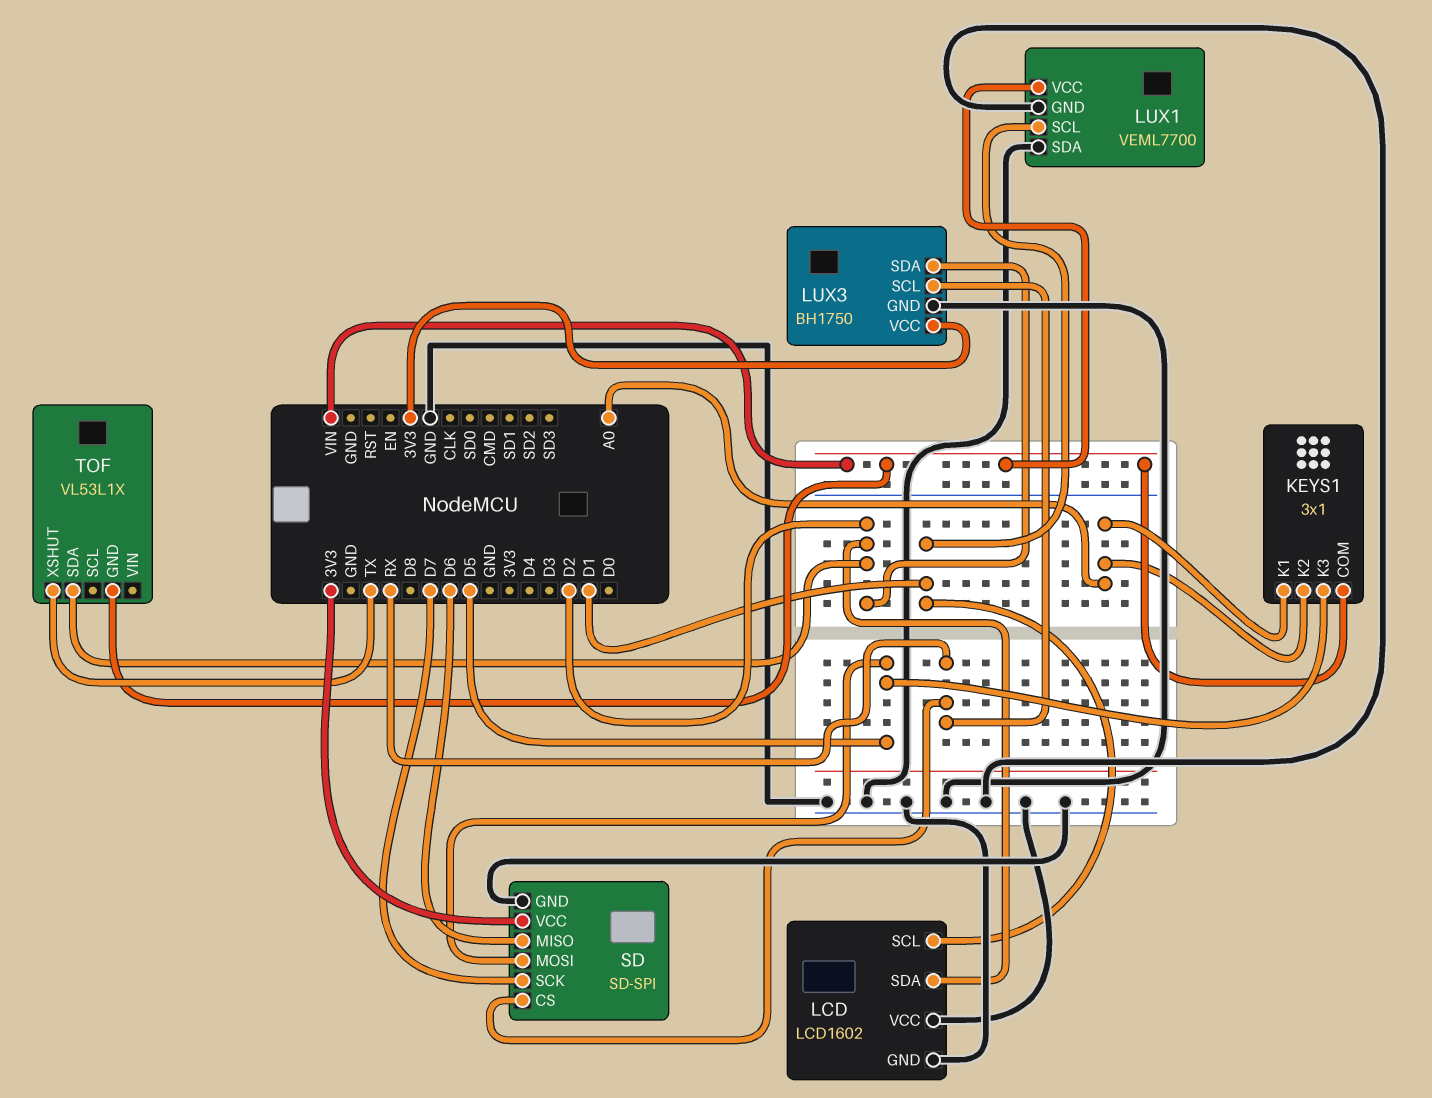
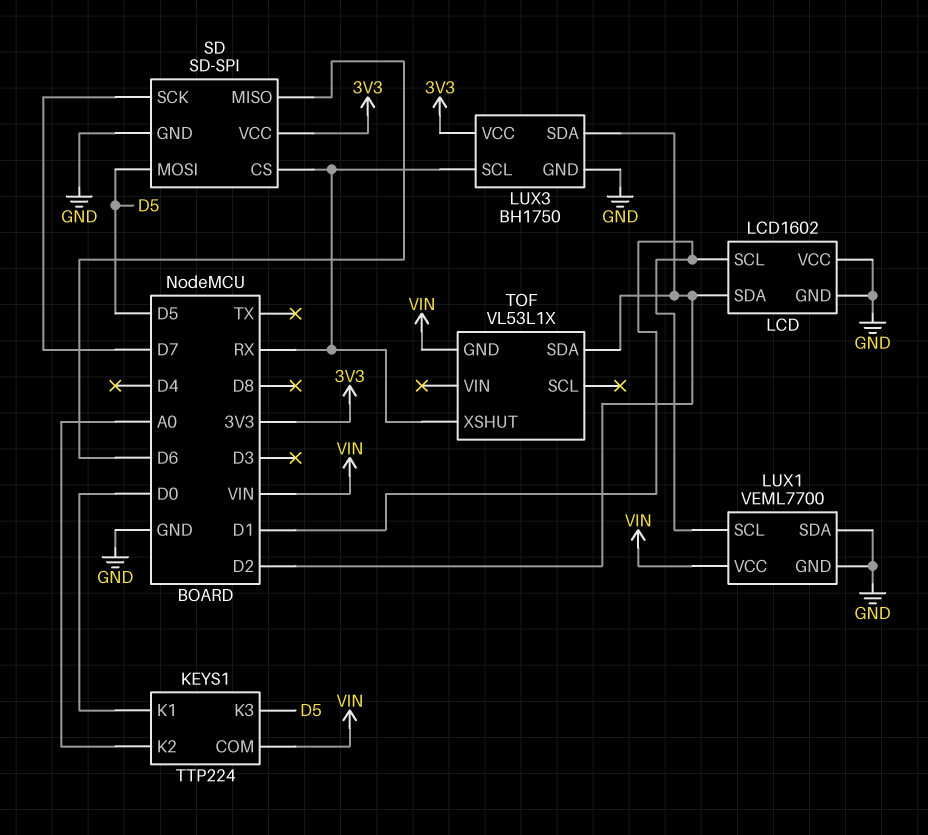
KEYS1: 3x1 -> TTP224
KEYS1 pin K1: A0 -> D0
TOF pin XSHUT: TX -> RX

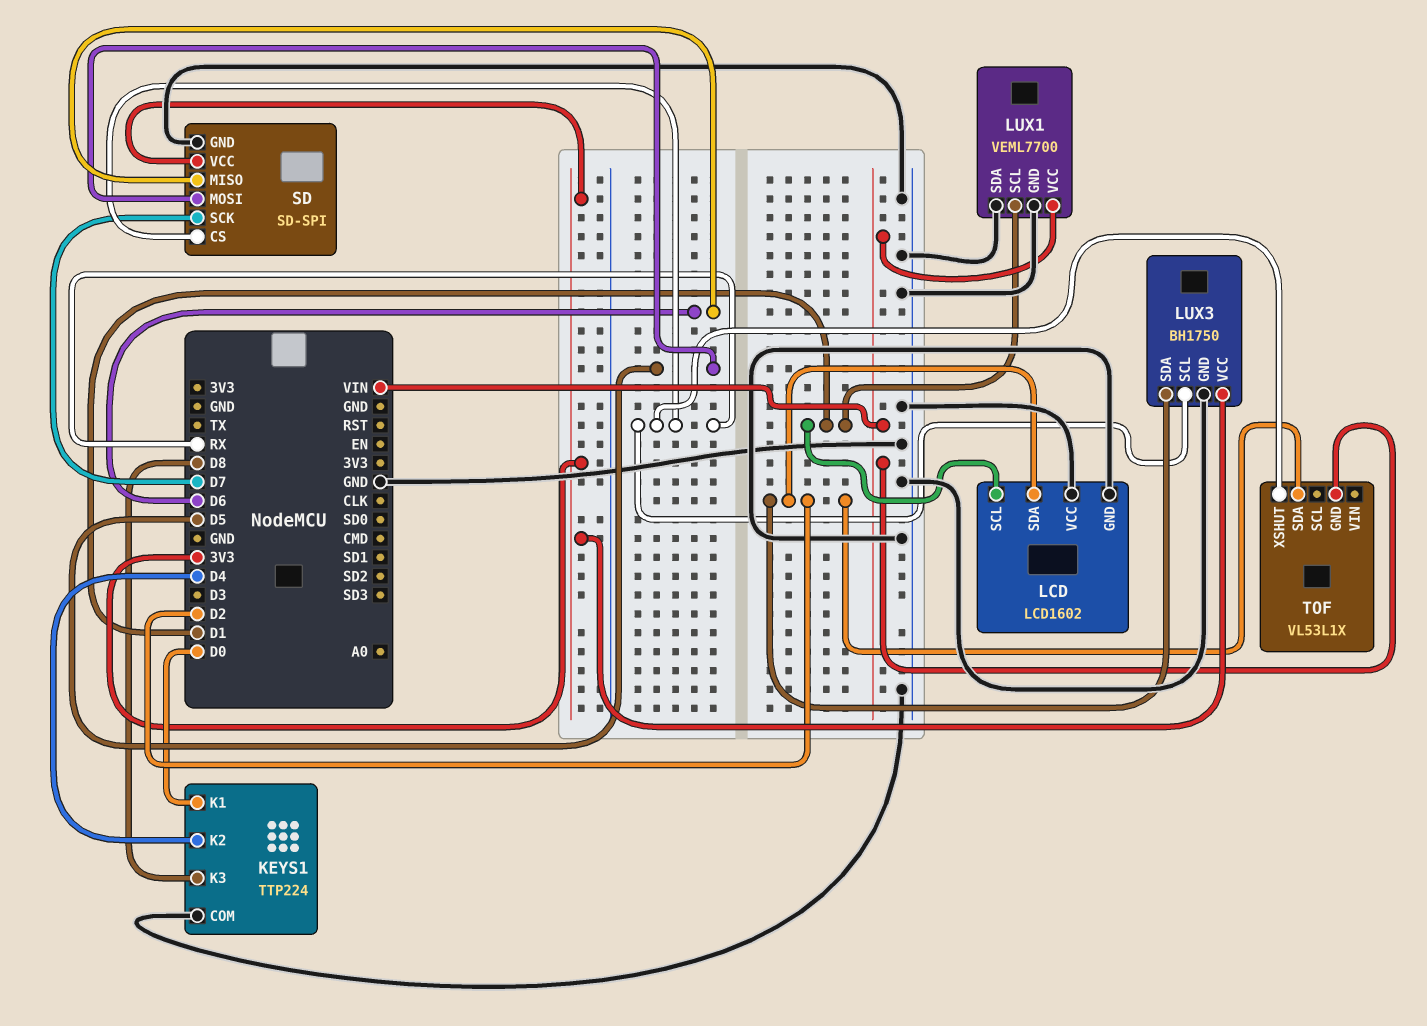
KEYS1 pin COM: VIN -> GND
KEYS1 pin K2: A0 -> D4
KEYS1 pin K3: D5 -> D8

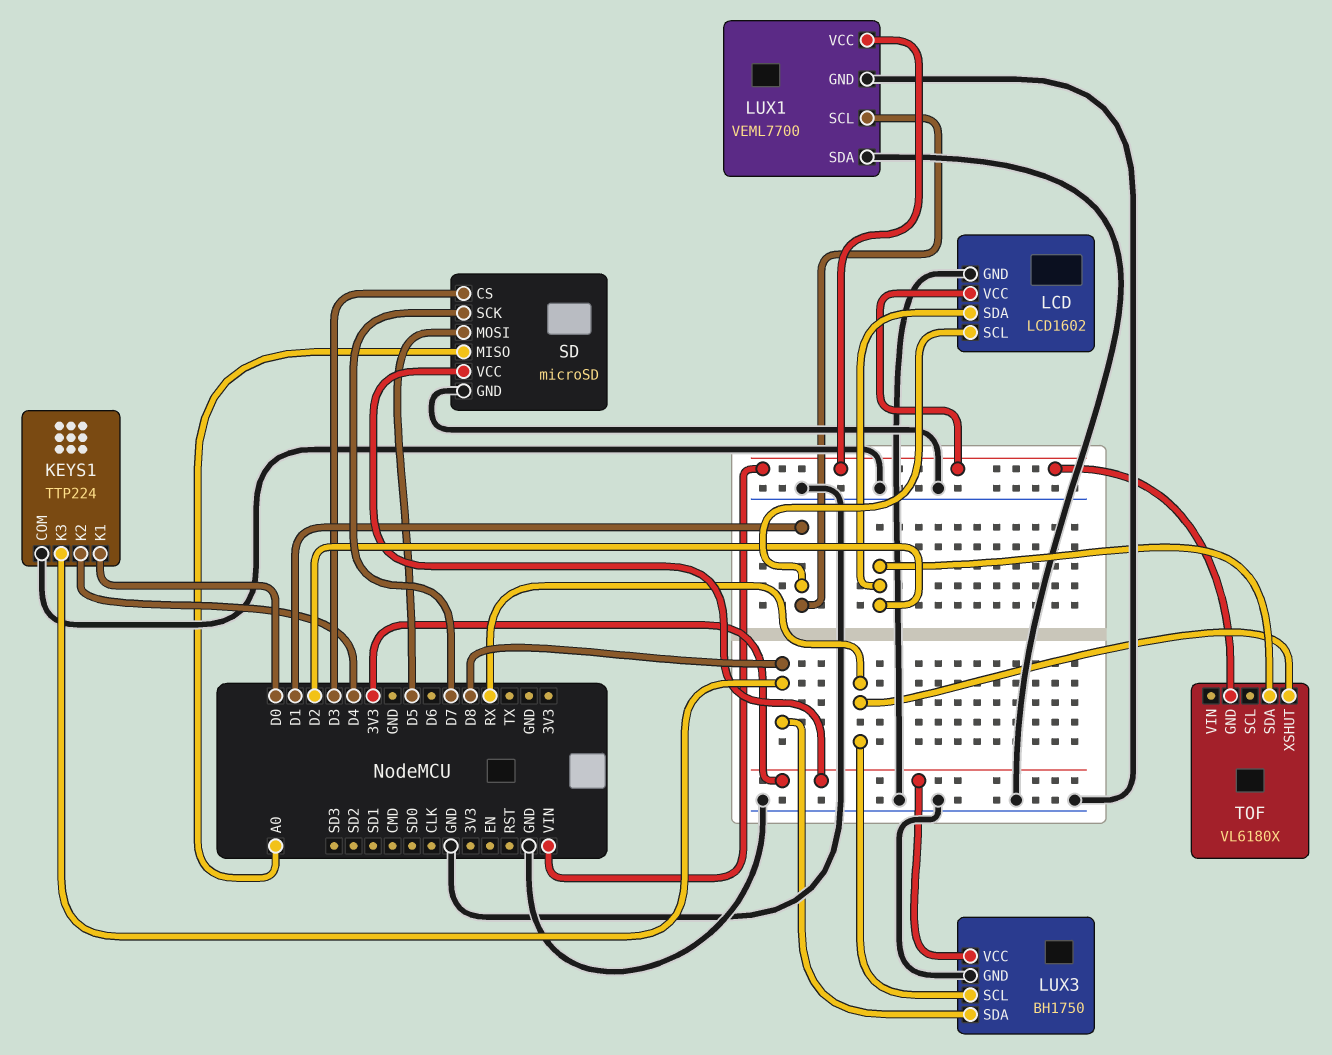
LCD pin VCC: GND -> VIN
LUX3 pin SDA: D2 -> D8
SD: SD-SPI -> microSD
SD pin CS: RX -> D3
SD pin MISO: D6 -> A0
TOF: VL53L1X -> VL6180X

